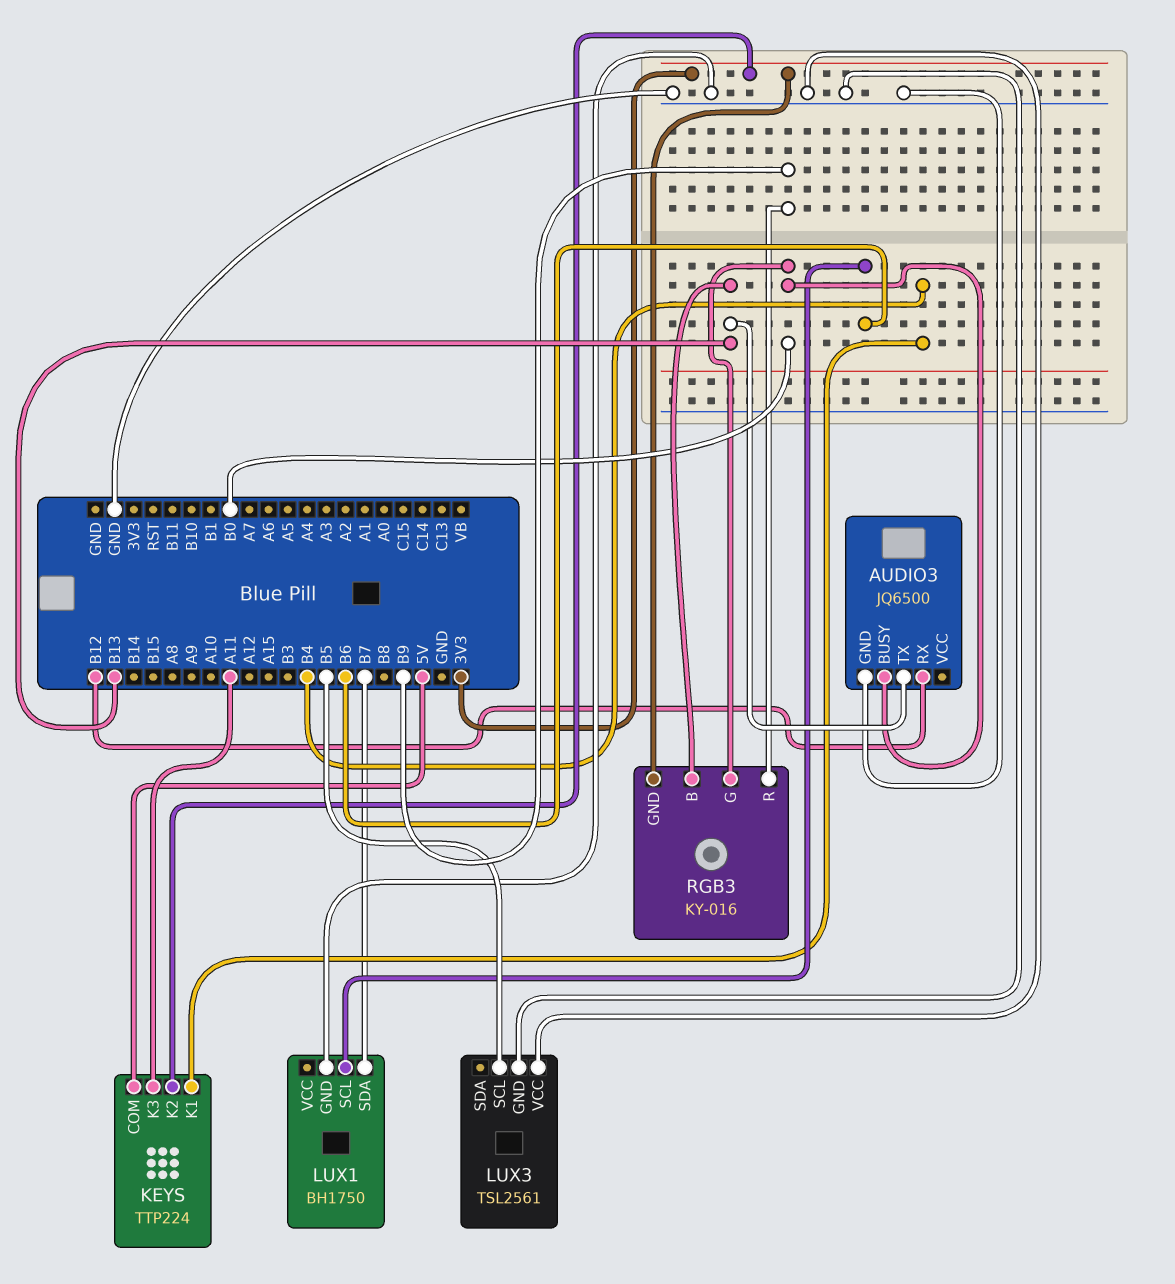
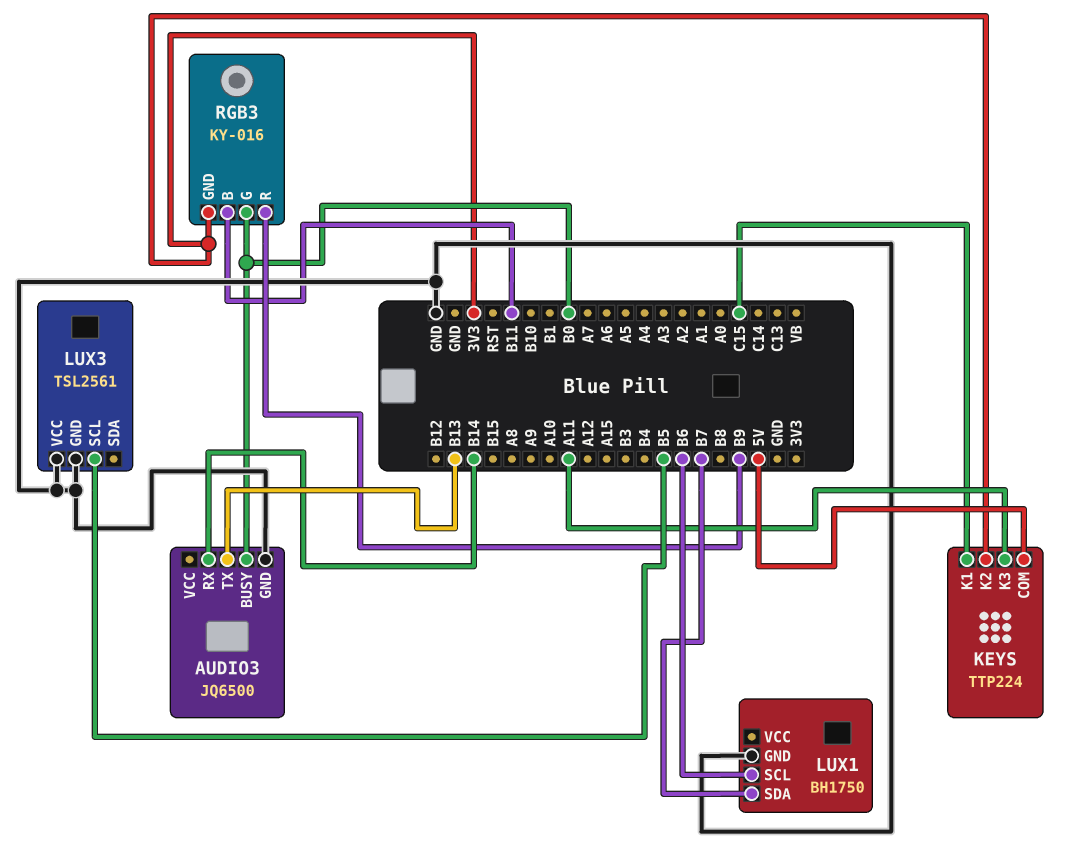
AUDIO3 pin RX: B12 -> B14
KEYS pin K1: B4 -> C15
RGB3 pin B: B13 -> B11

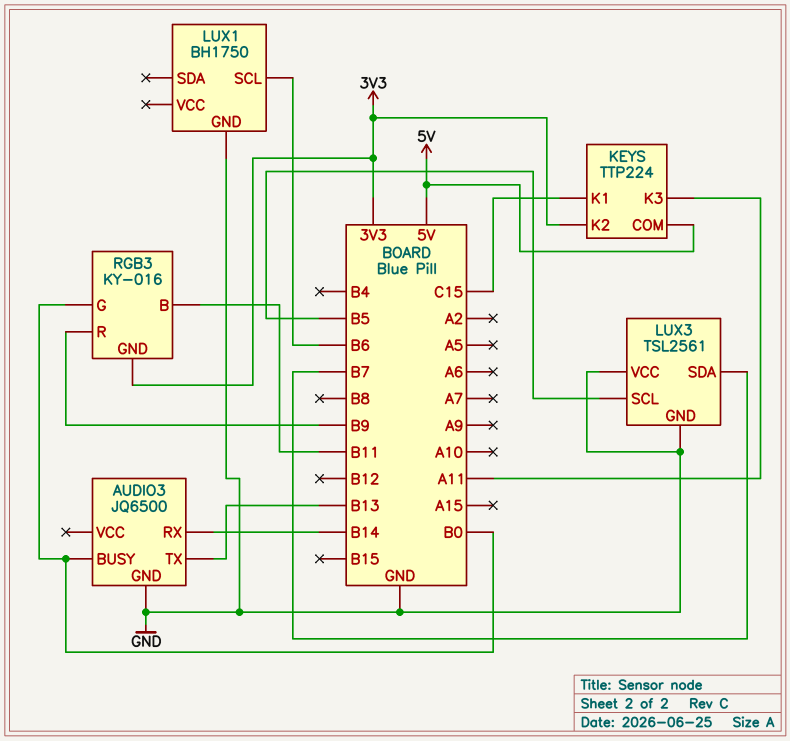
LUX1 pin SDA: B7 -> none
LUX3 pin SDA: none -> B7

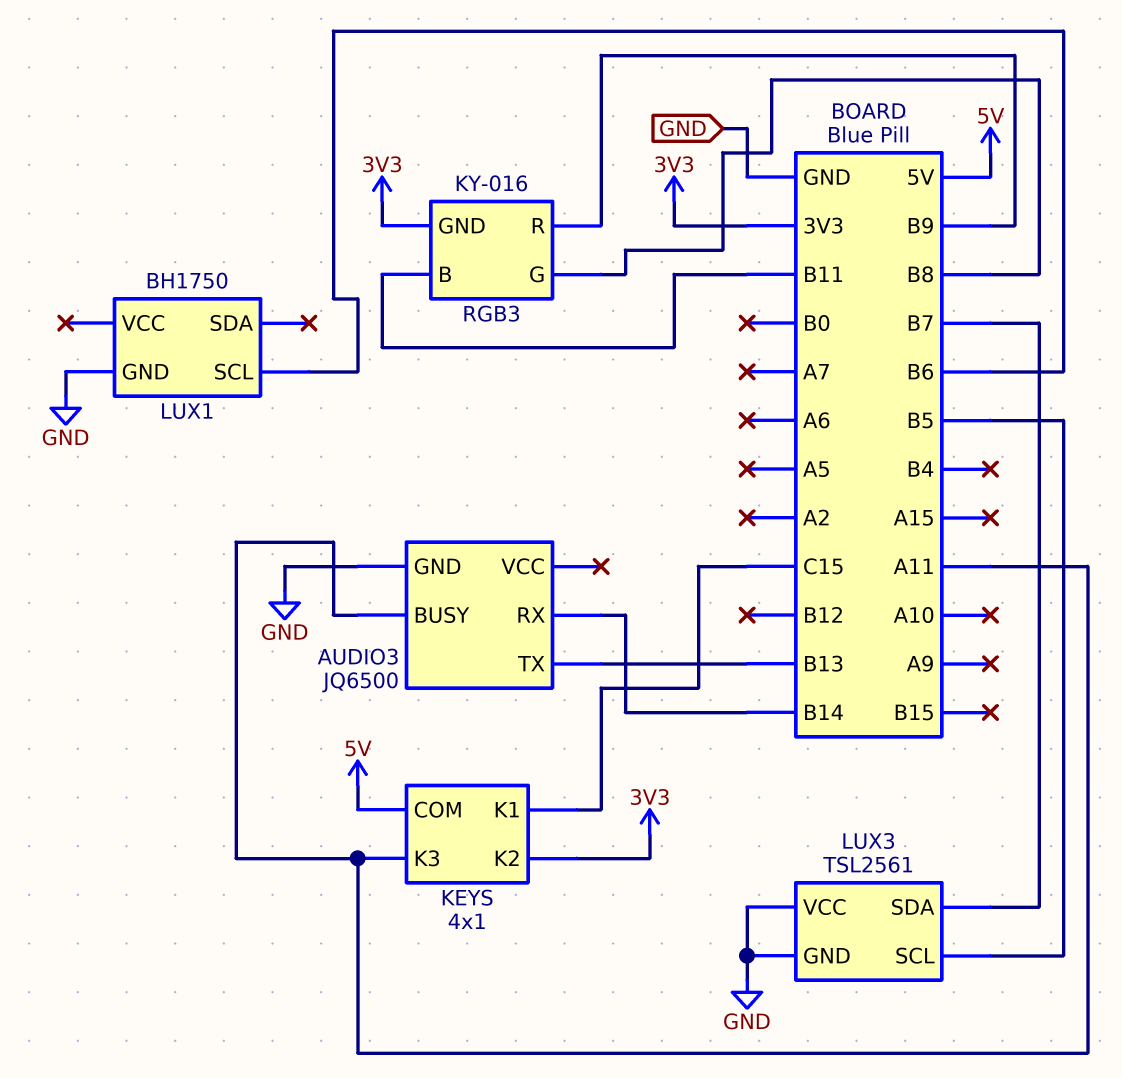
AUDIO3 pin BUSY: B0 -> A11
KEYS: TTP224 -> 4x1
RGB3 pin G: B0 -> B8

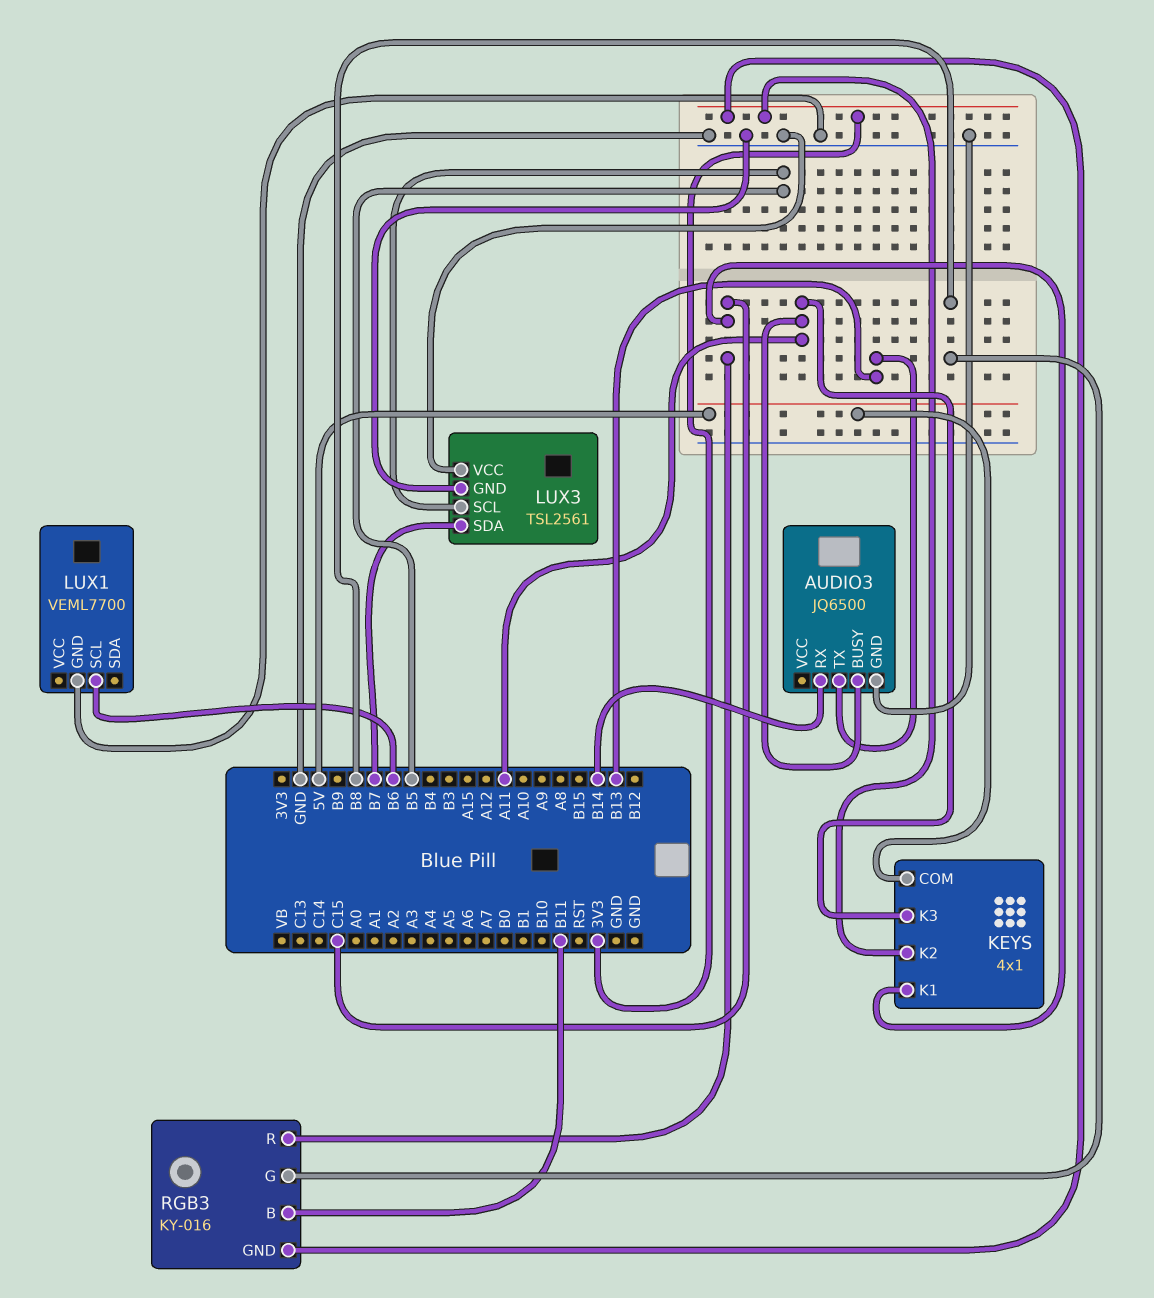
LUX1: BH1750 -> VEML7700
RGB3 pin R: B9 -> C15

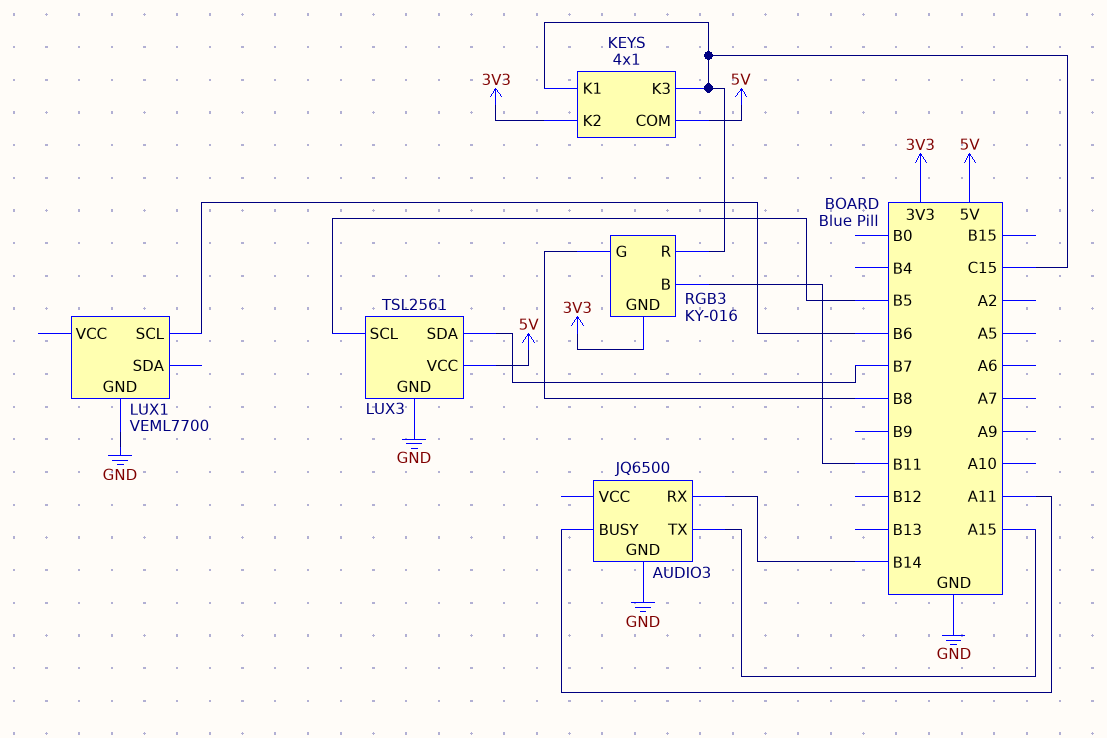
AUDIO3 pin TX: B13 -> A15
KEYS pin K3: A11 -> C15
LUX3 pin VCC: GND -> 5V

